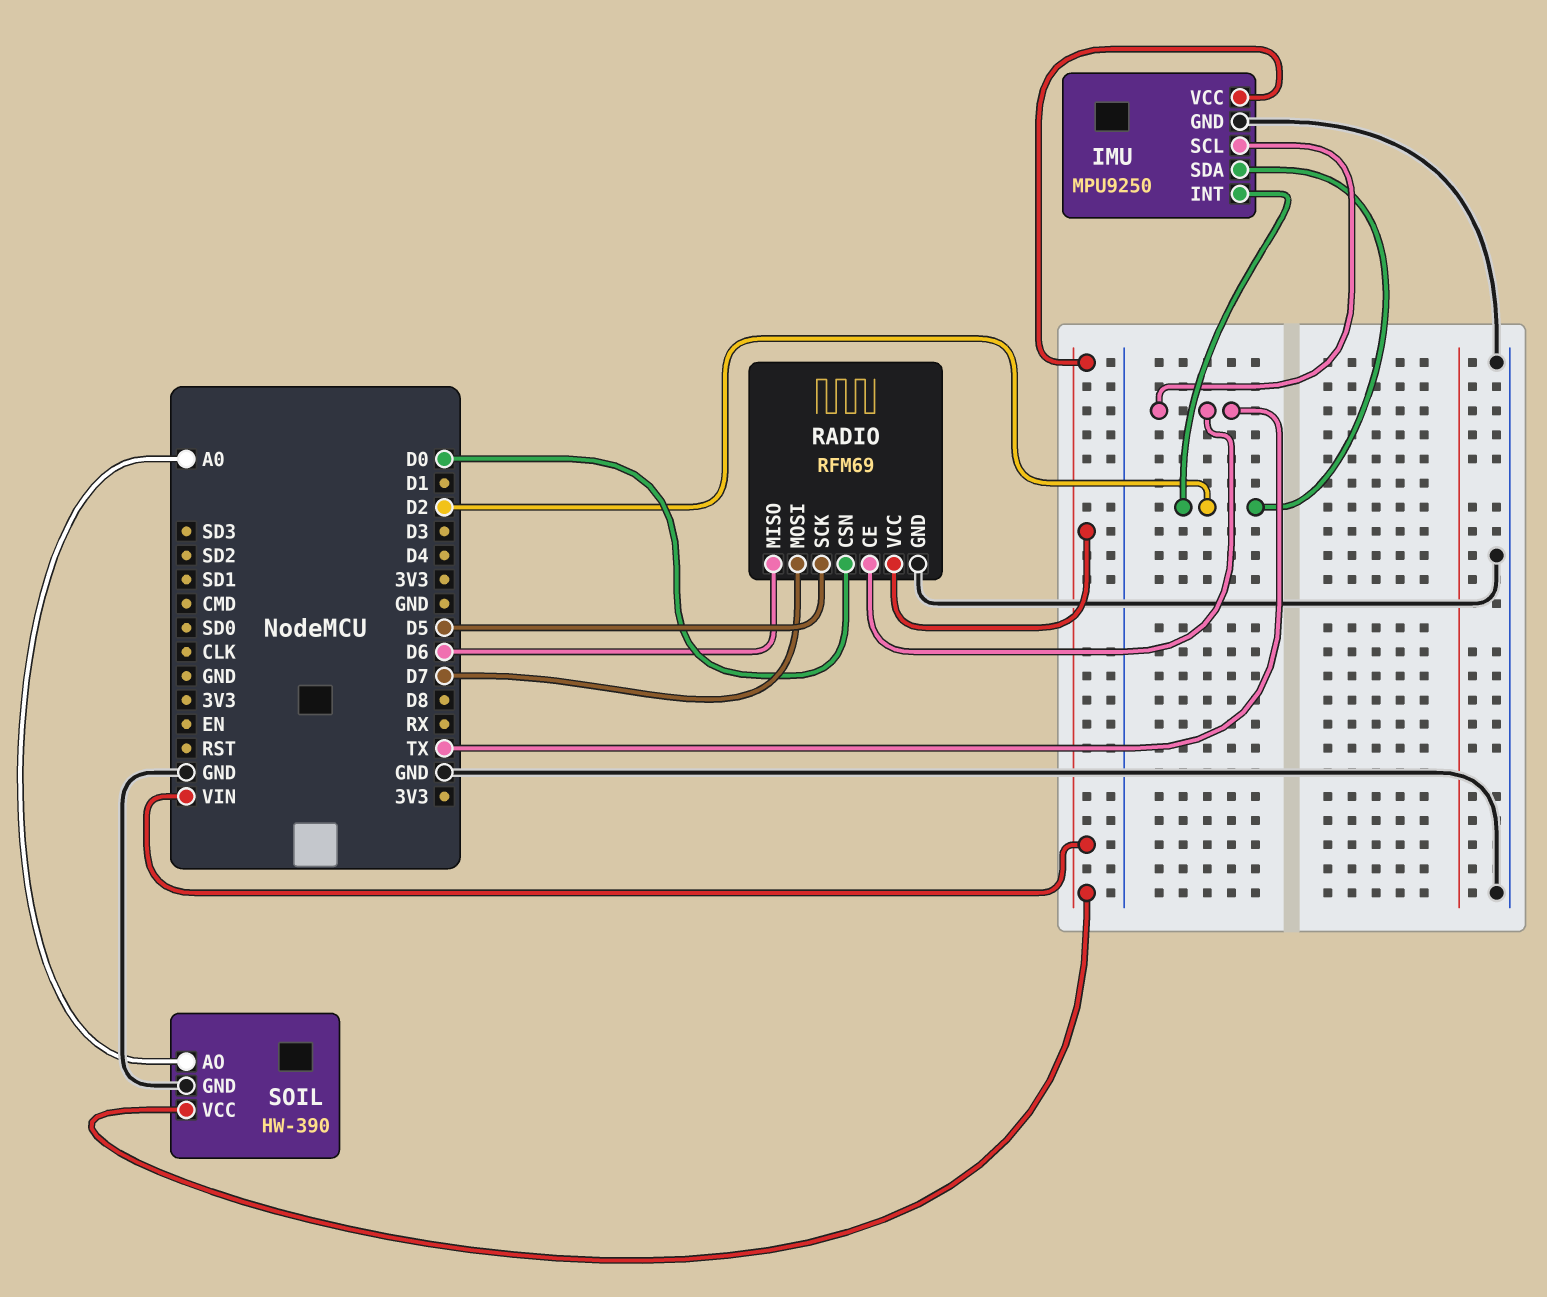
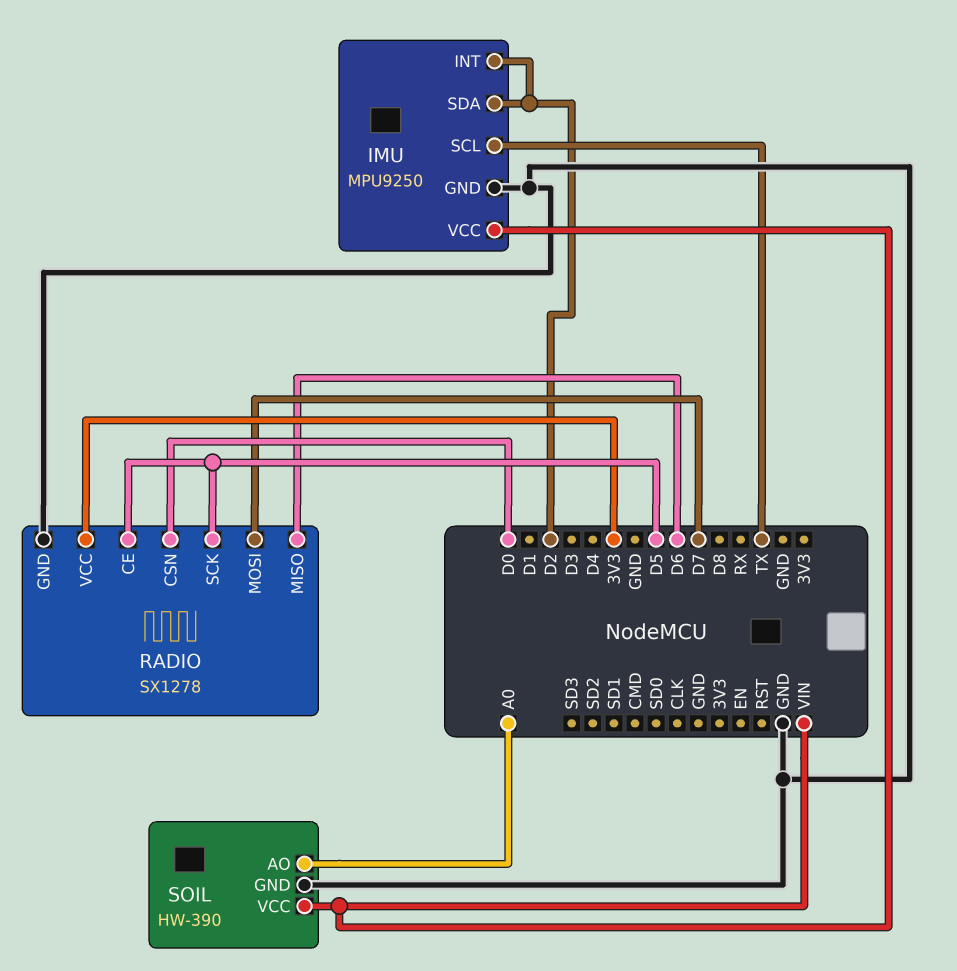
RADIO: RFM69 -> SX1278
RADIO pin CE: TX -> D5
RADIO pin VCC: VIN -> 3V3

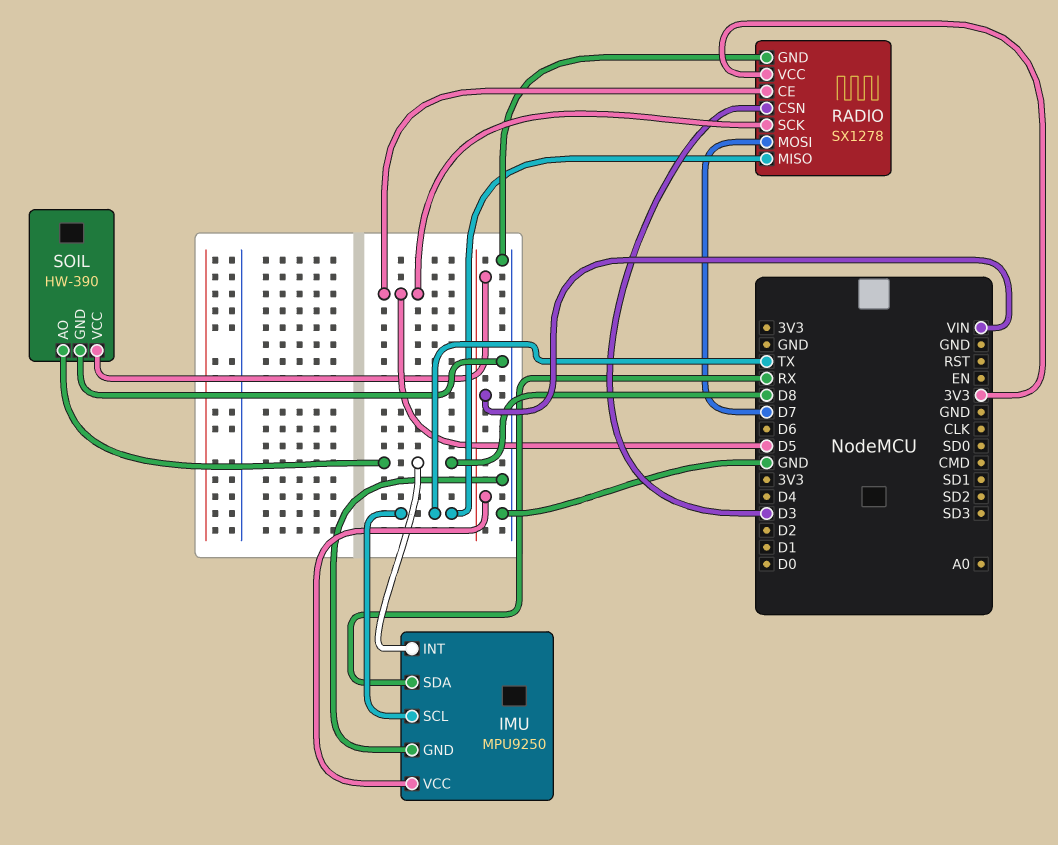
IMU pin INT: D2 -> D8
IMU pin SDA: D2 -> RX
RADIO pin CSN: D0 -> D3
RADIO pin MISO: D6 -> TX
SOIL pin AO: A0 -> D8

